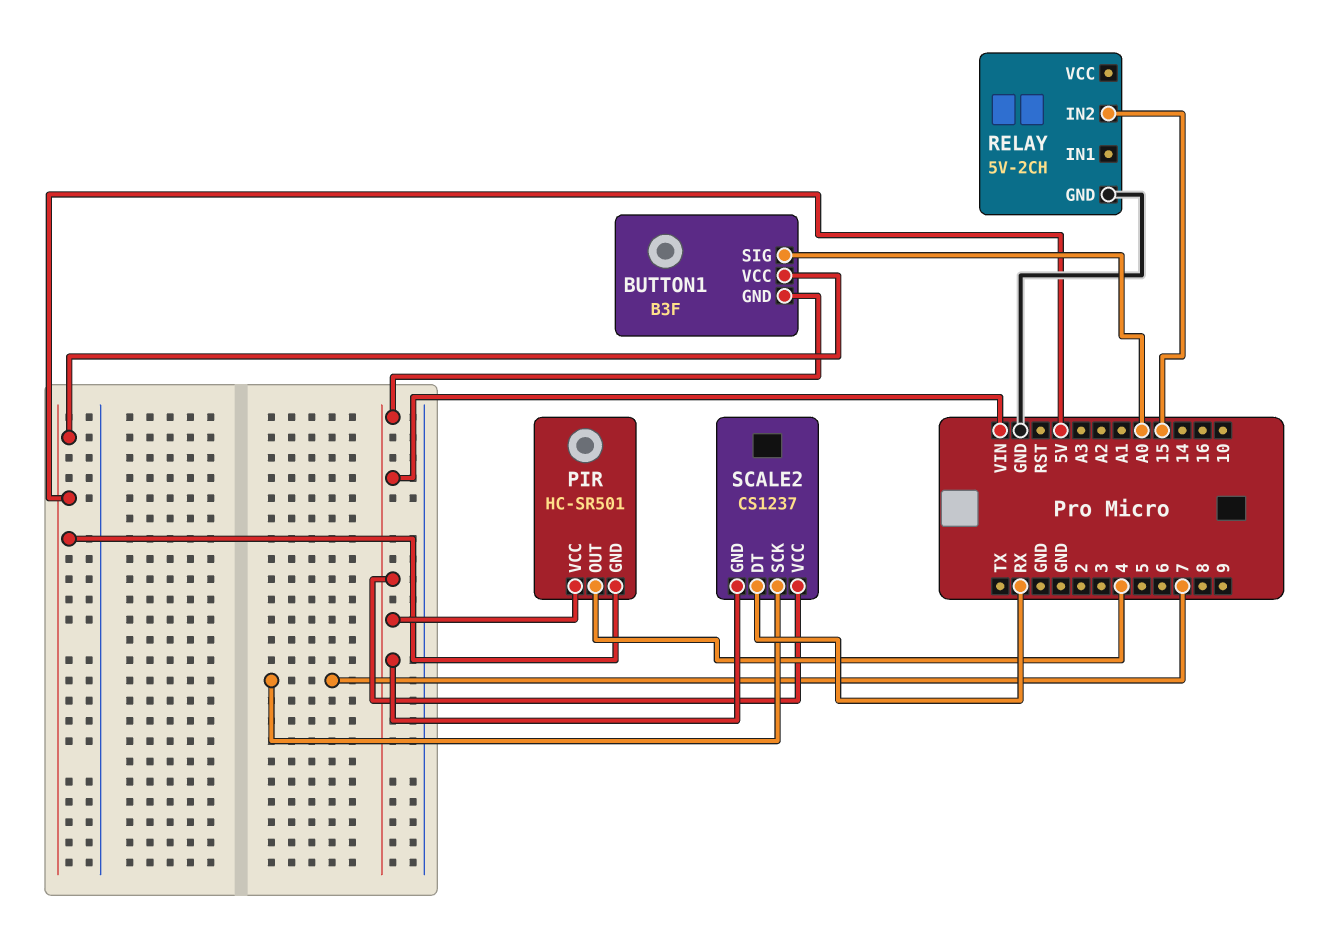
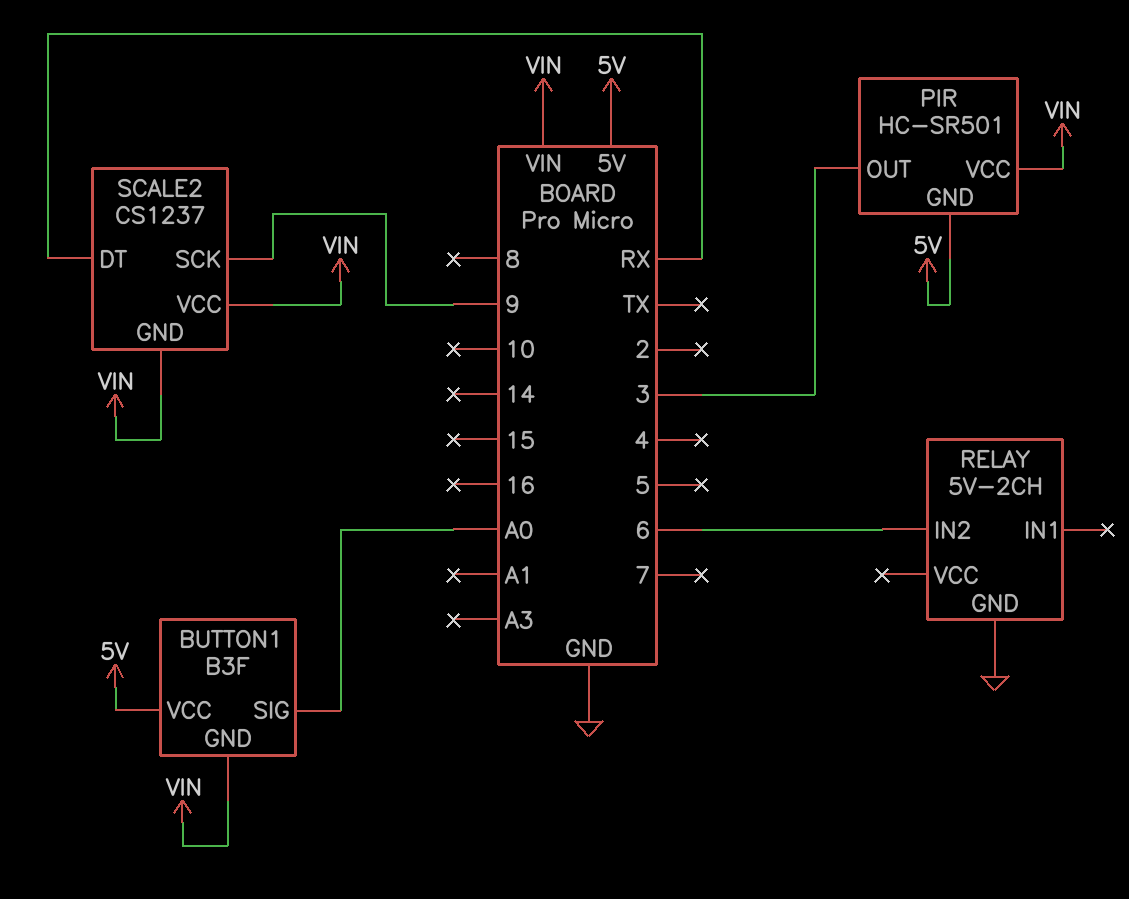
PIR pin OUT: 4 -> 3
RELAY pin IN2: 15 -> 6
SCALE2 pin SCK: 7 -> 9

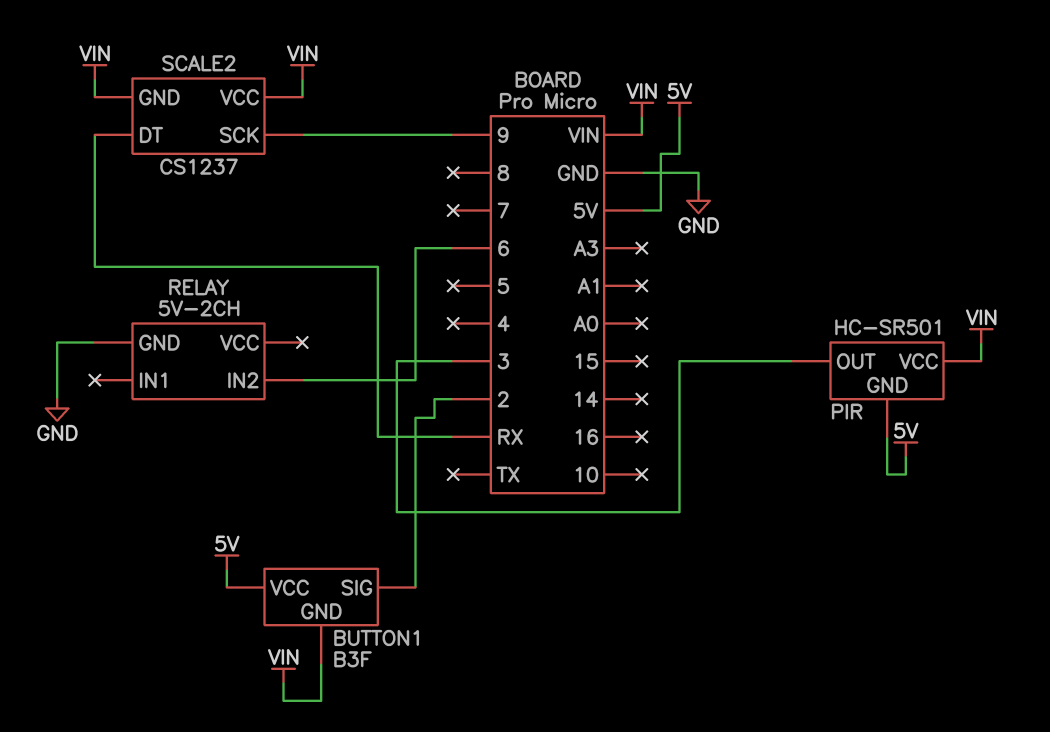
BUTTON1 pin SIG: A0 -> 2

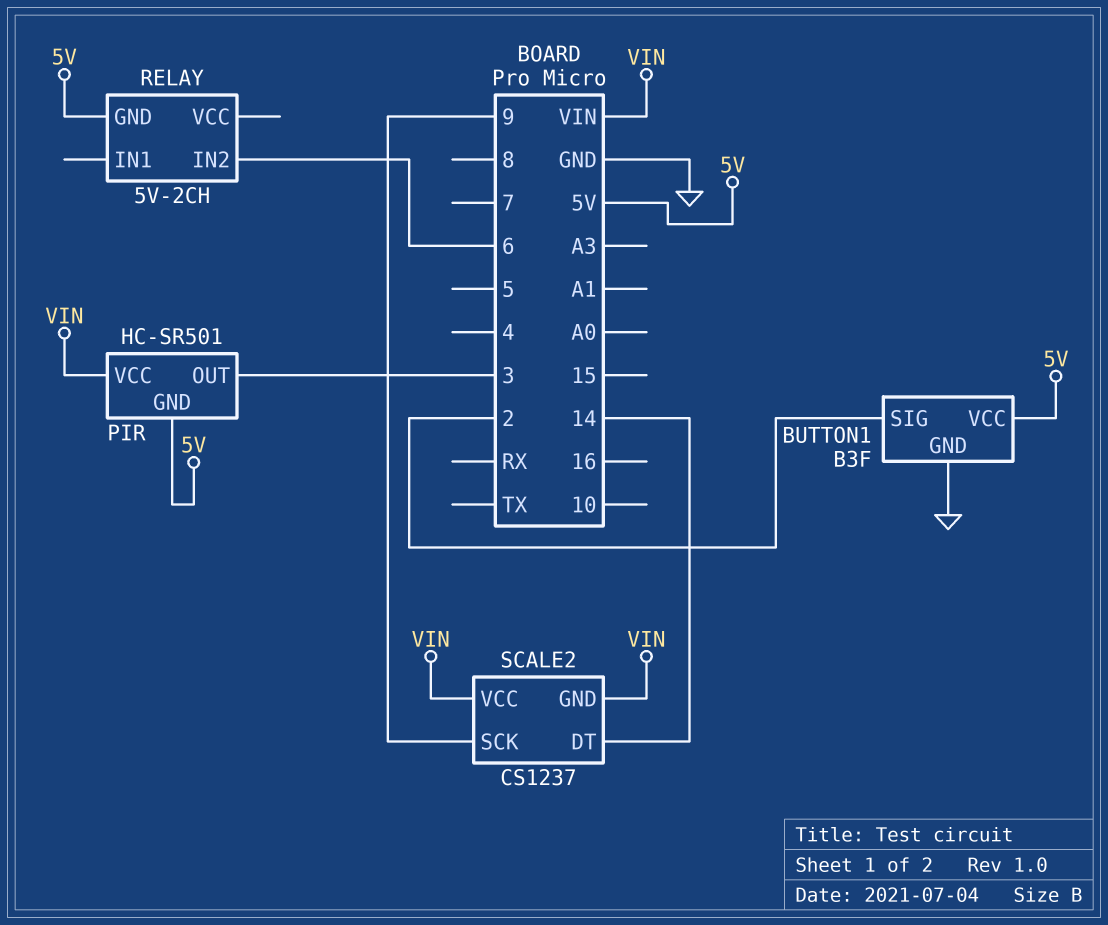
BUTTON1 pin GND: VIN -> GND
RELAY pin GND: GND -> 5V
SCALE2 pin DT: RX -> 14

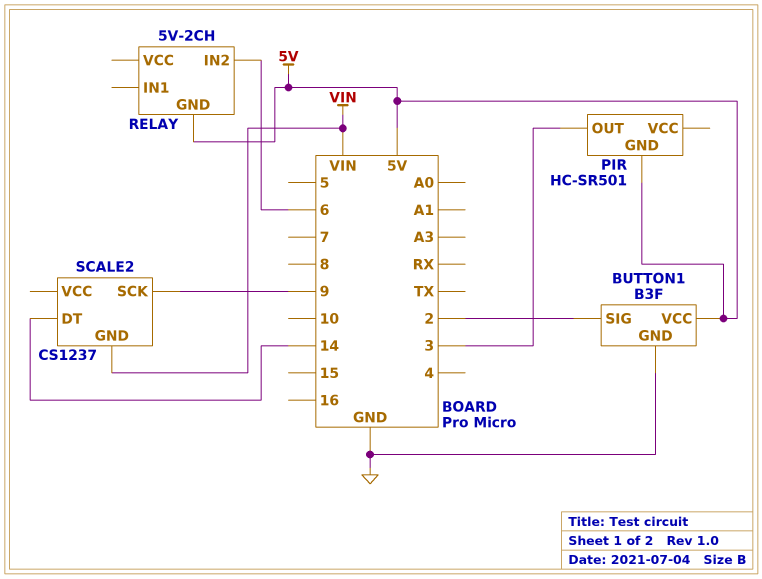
PIR pin VCC: VIN -> none
SCALE2 pin VCC: VIN -> none

